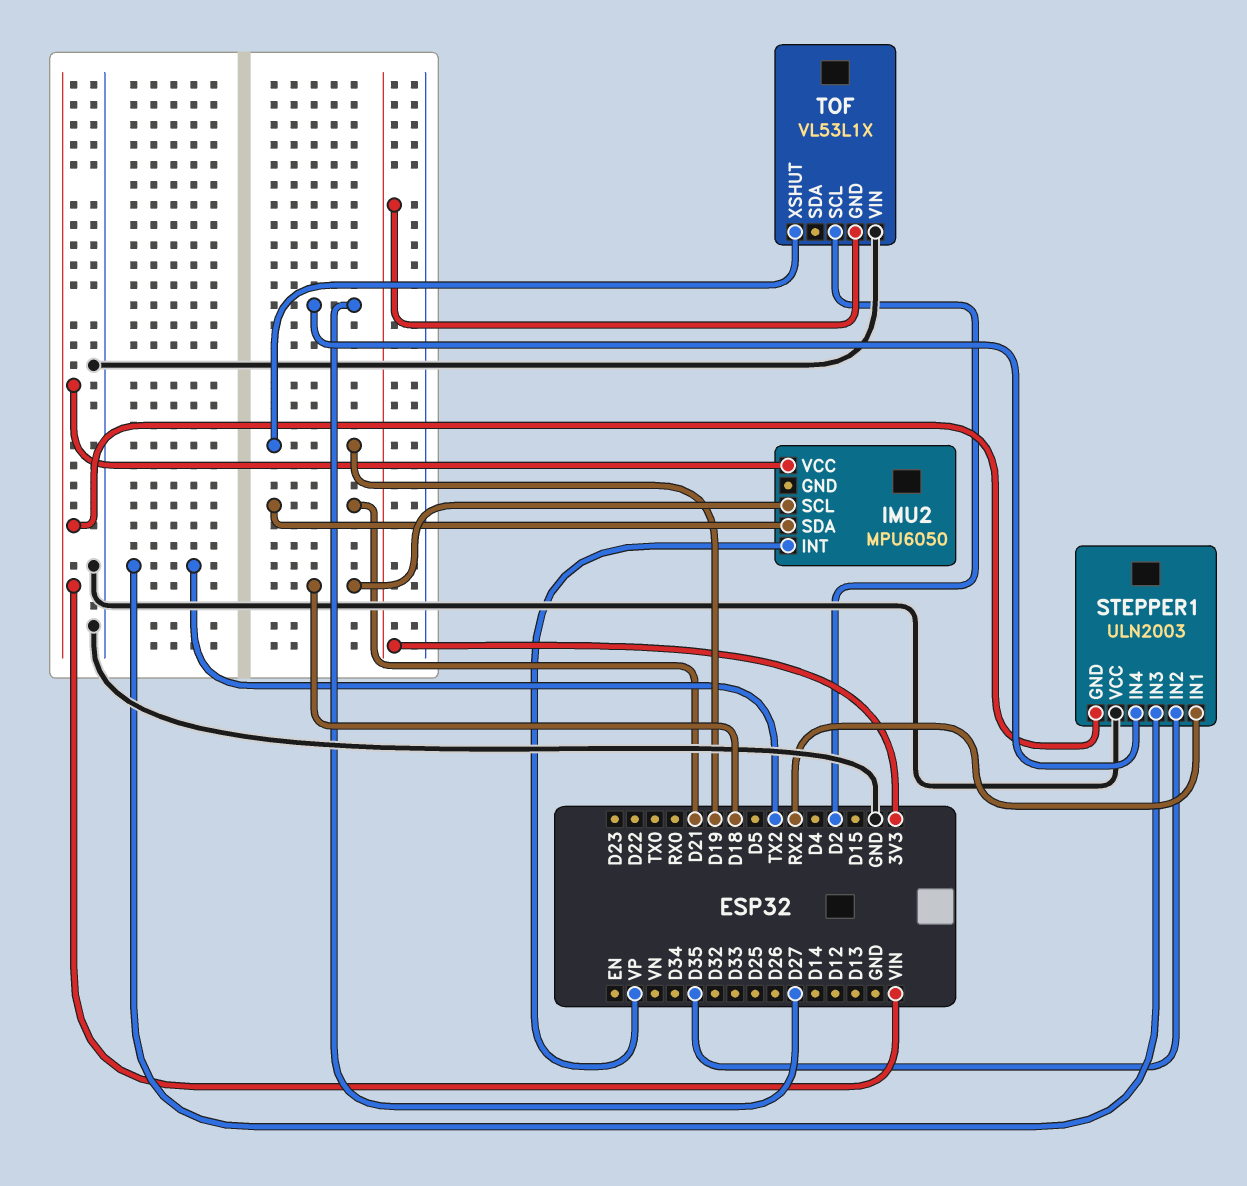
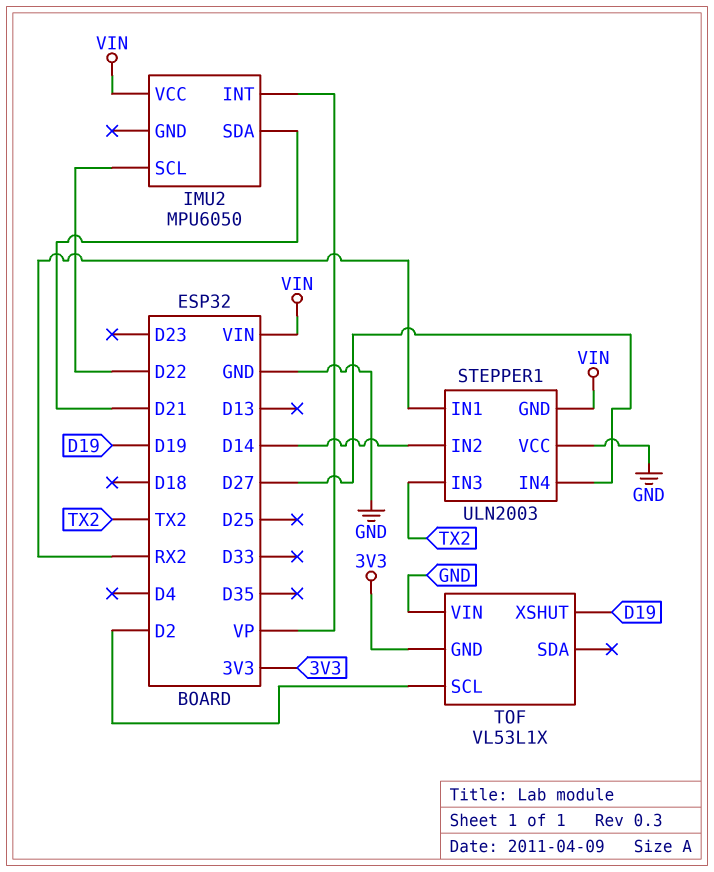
IMU2 pin SCL: D18 -> D22
STEPPER1 pin IN2: D35 -> D14

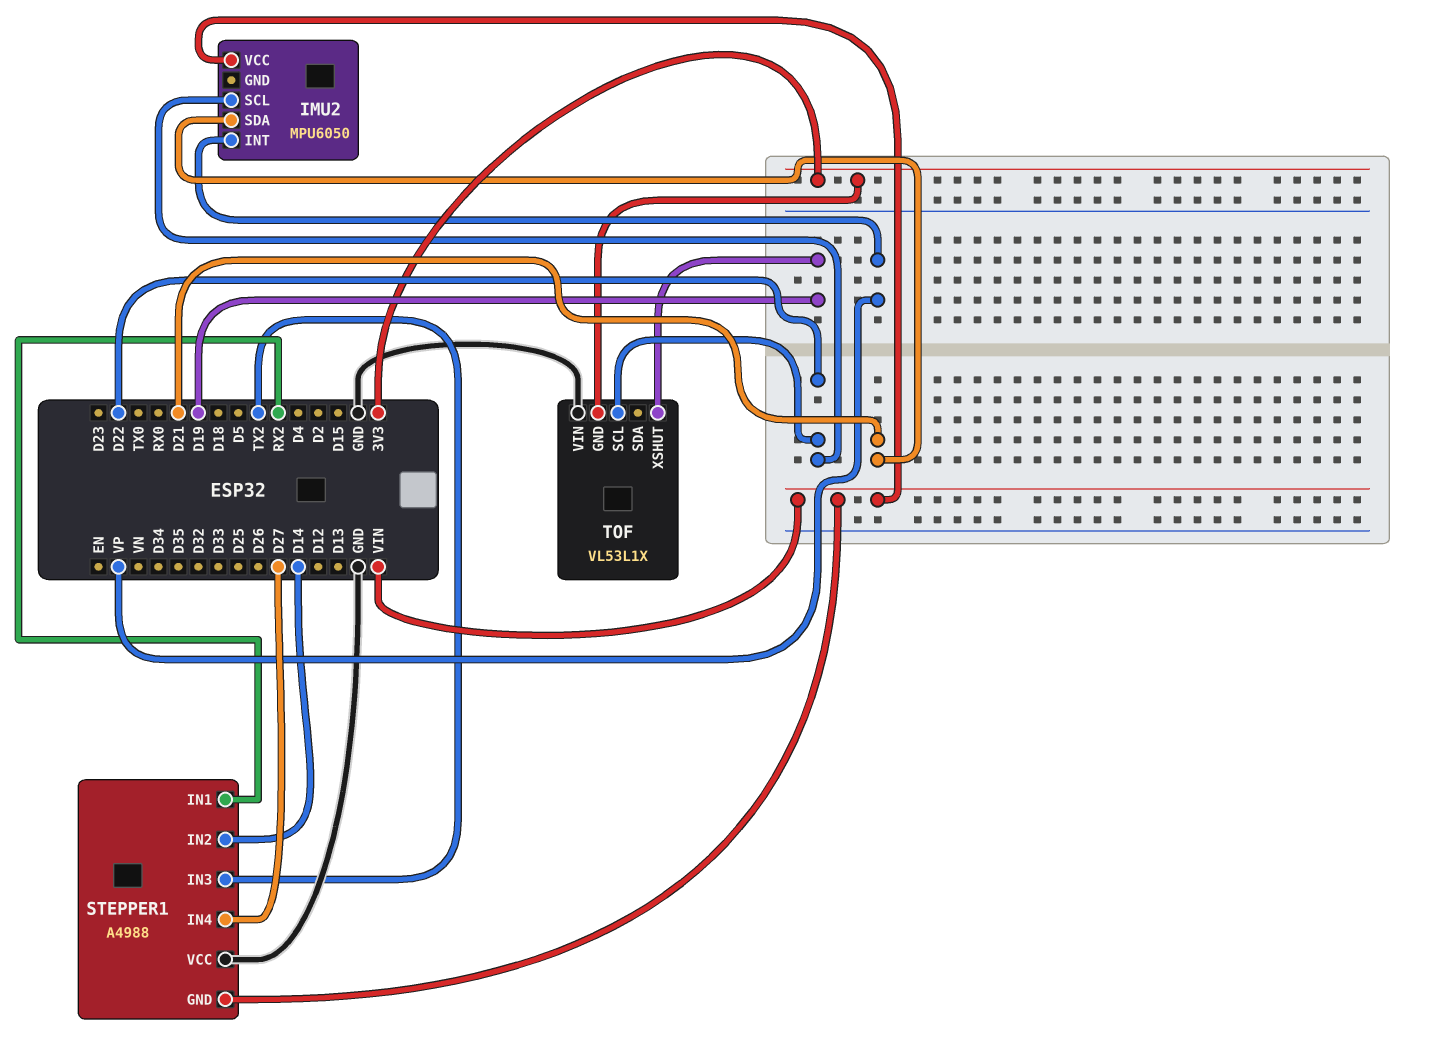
STEPPER1: ULN2003 -> A4988
TOF pin SCL: D2 -> D22

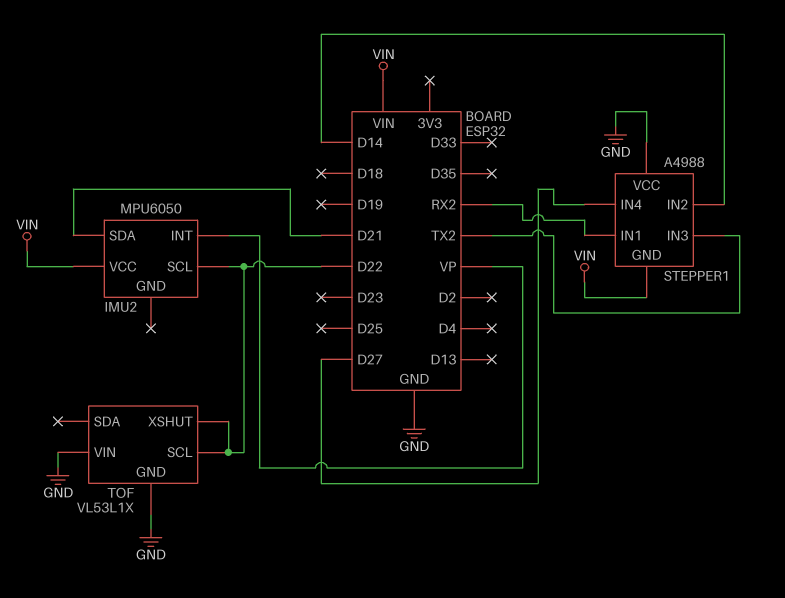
TOF pin GND: 3V3 -> GND
TOF pin XSHUT: D19 -> D22

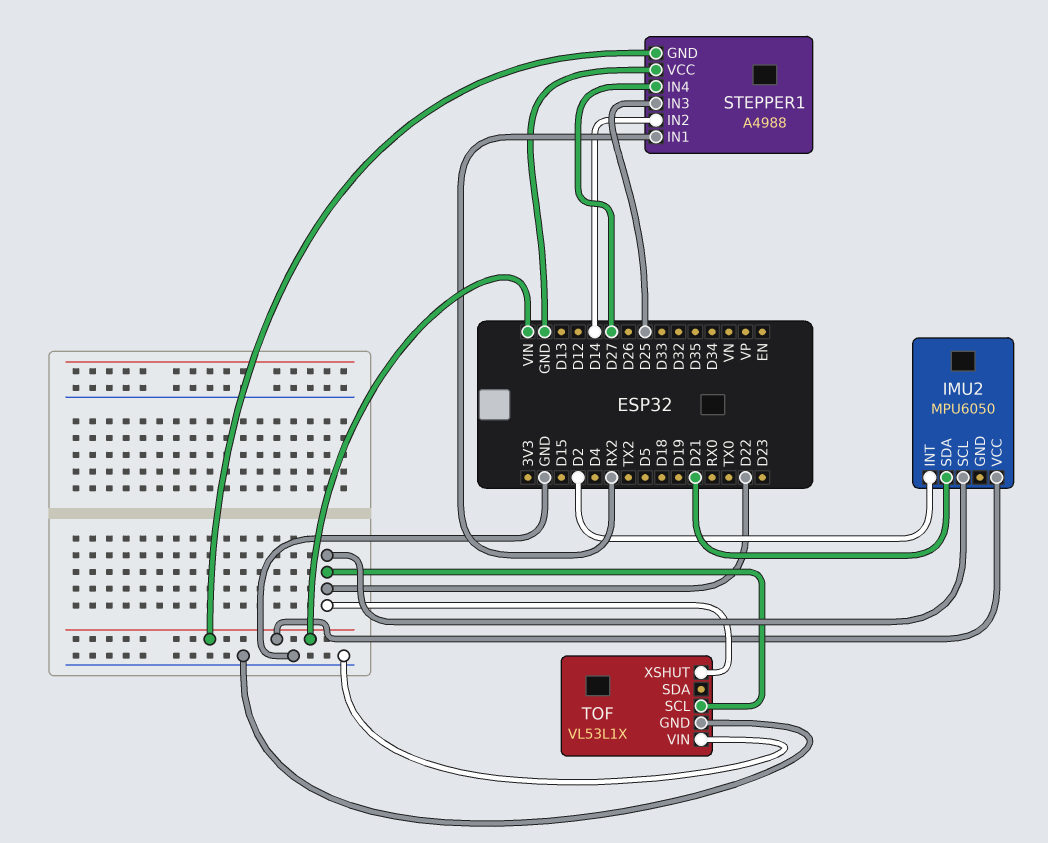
IMU2 pin INT: VP -> D2
STEPPER1 pin IN3: TX2 -> D25

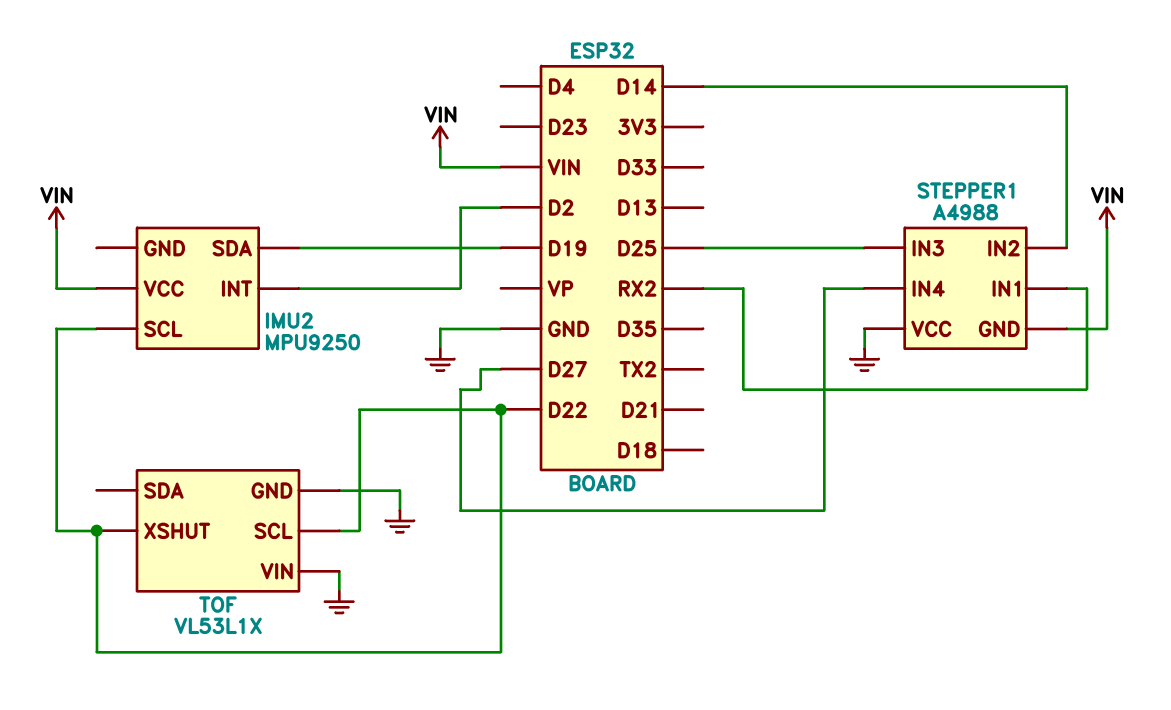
IMU2: MPU6050 -> MPU9250
IMU2 pin SDA: D21 -> D19

